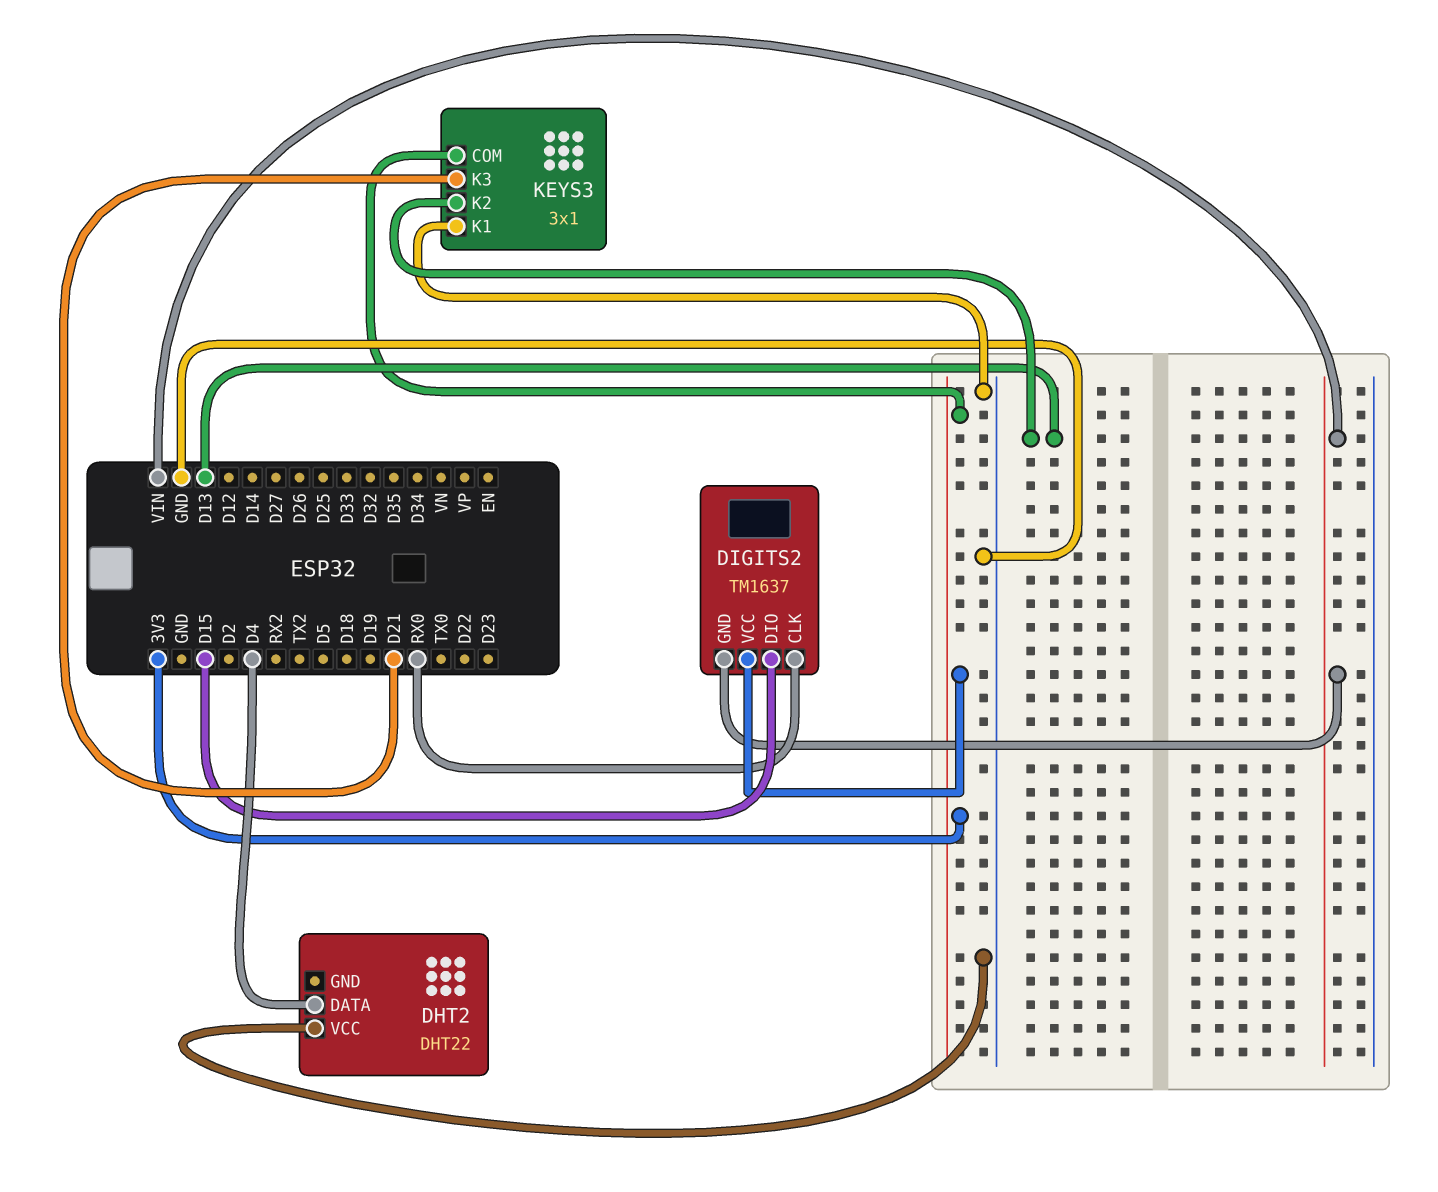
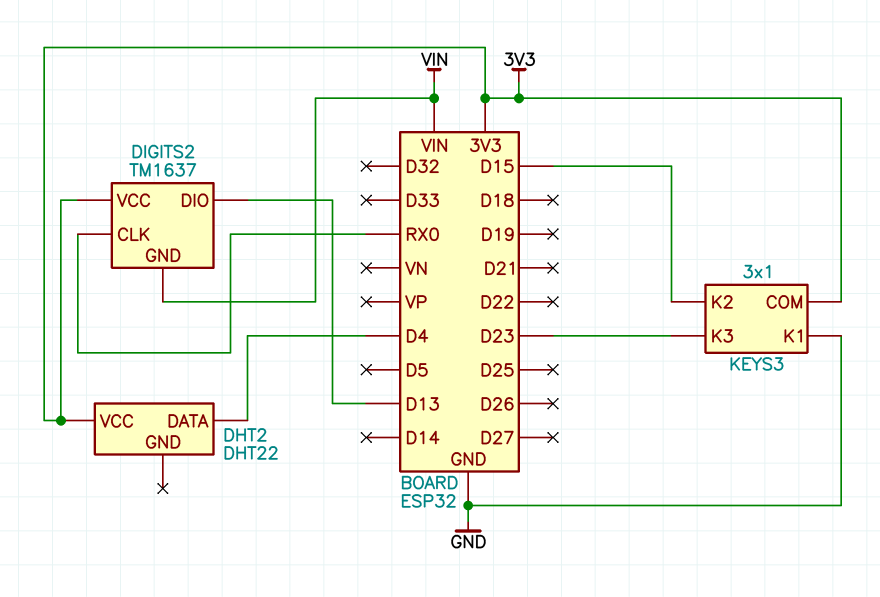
DHT2 pin VCC: GND -> 3V3
DIGITS2 pin DIO: D15 -> D13
KEYS3 pin K2: D13 -> D15
KEYS3 pin K3: D21 -> D23

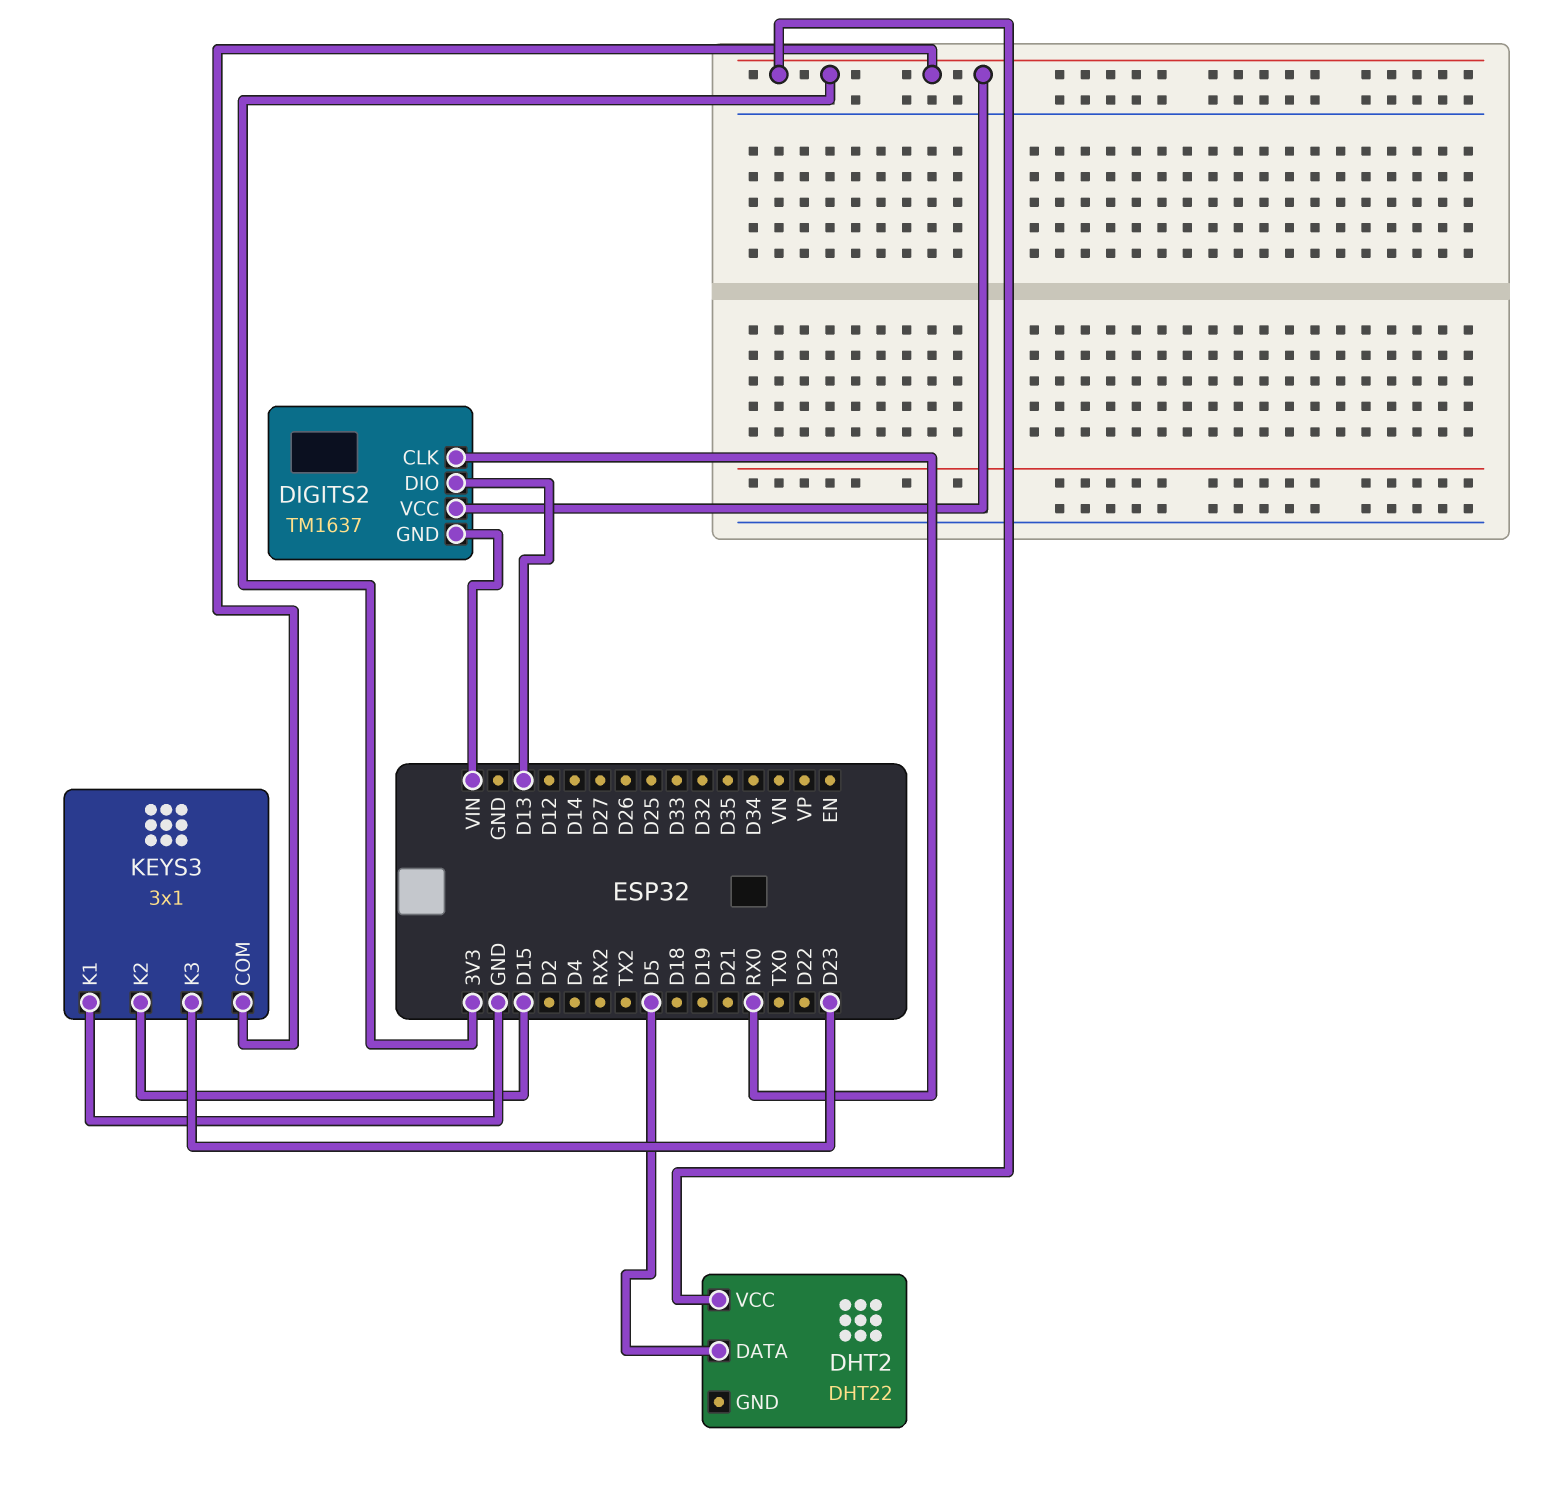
DHT2 pin DATA: D4 -> D5

